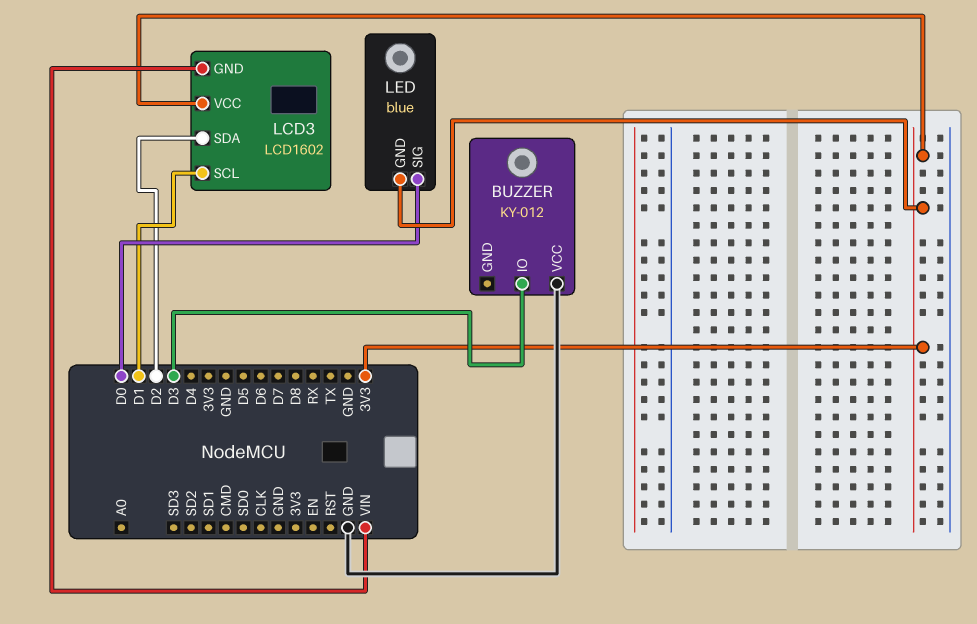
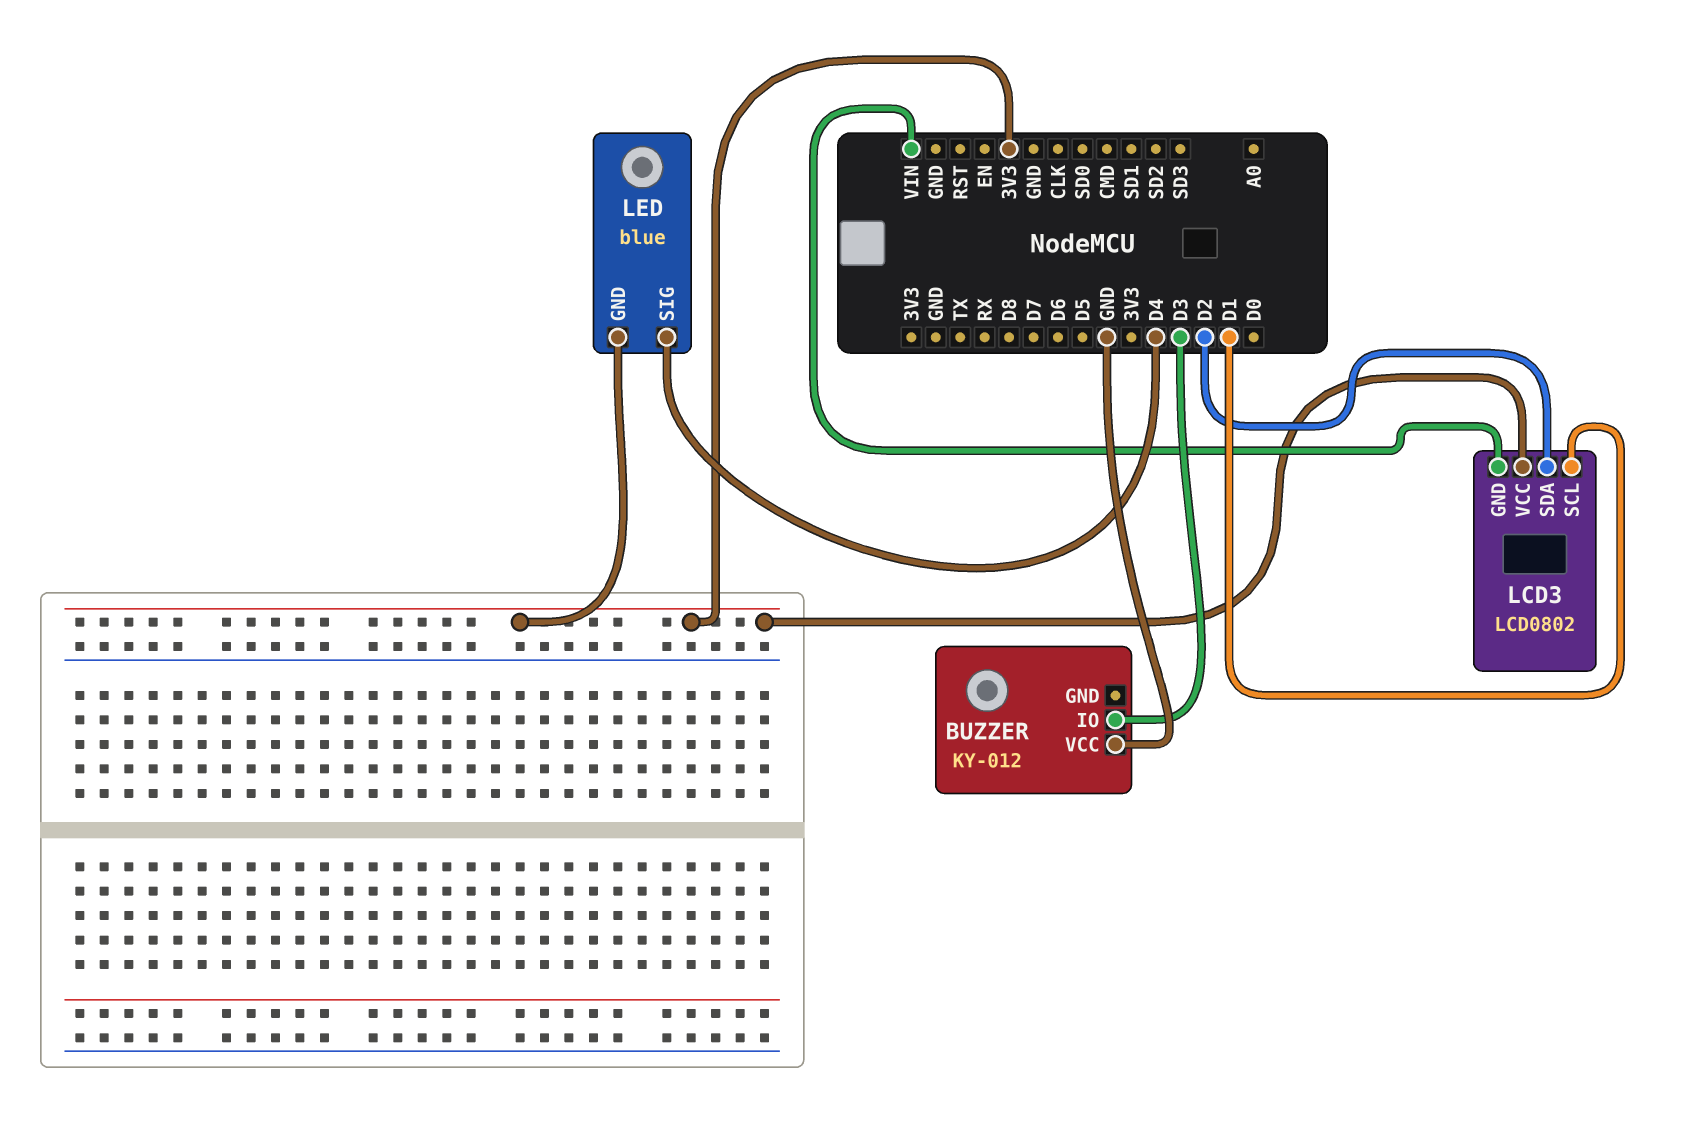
LCD3: LCD1602 -> LCD0802
LED pin SIG: D0 -> D4

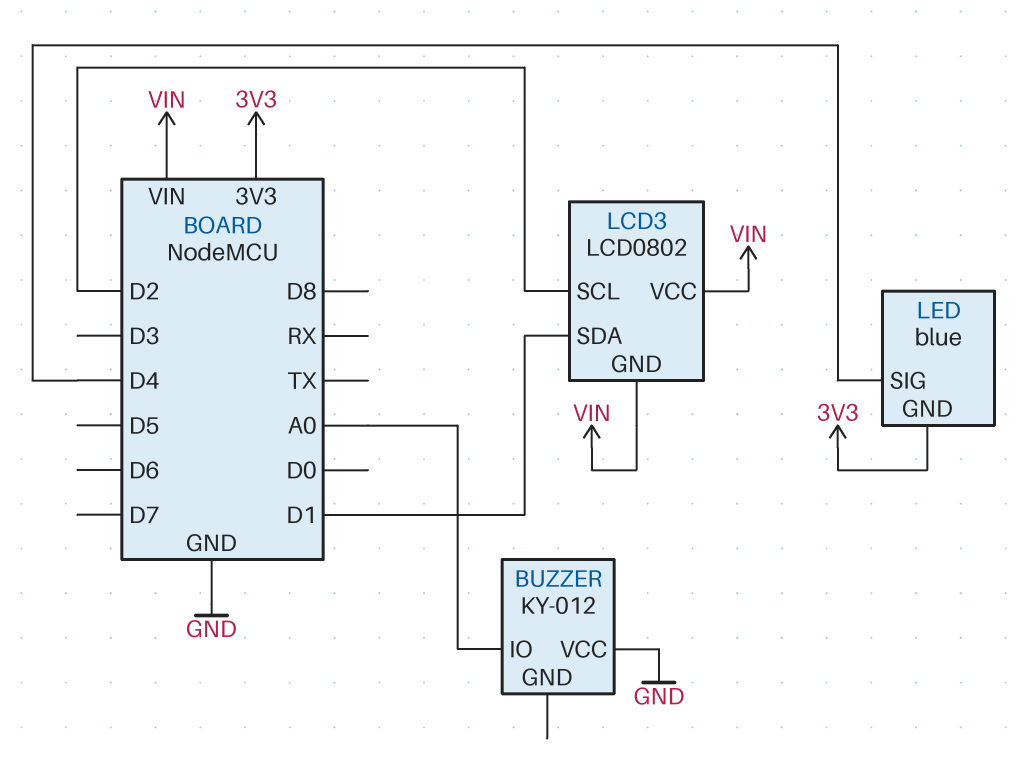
BUZZER pin IO: D3 -> A0
LCD3 pin SCL: D1 -> D2
LCD3 pin SDA: D2 -> D1
LCD3 pin VCC: 3V3 -> VIN

